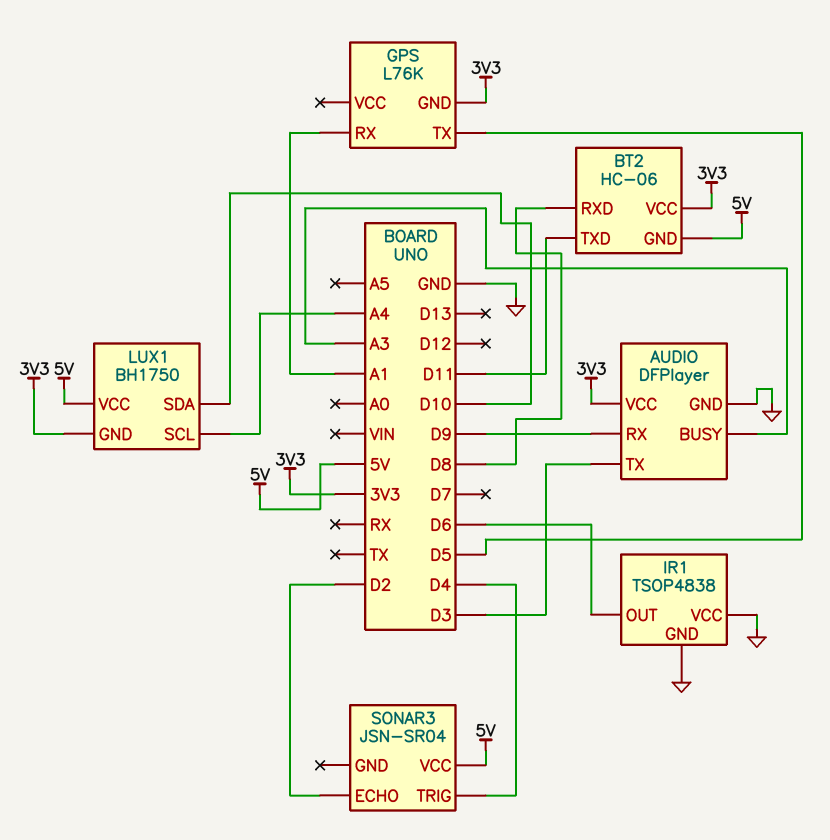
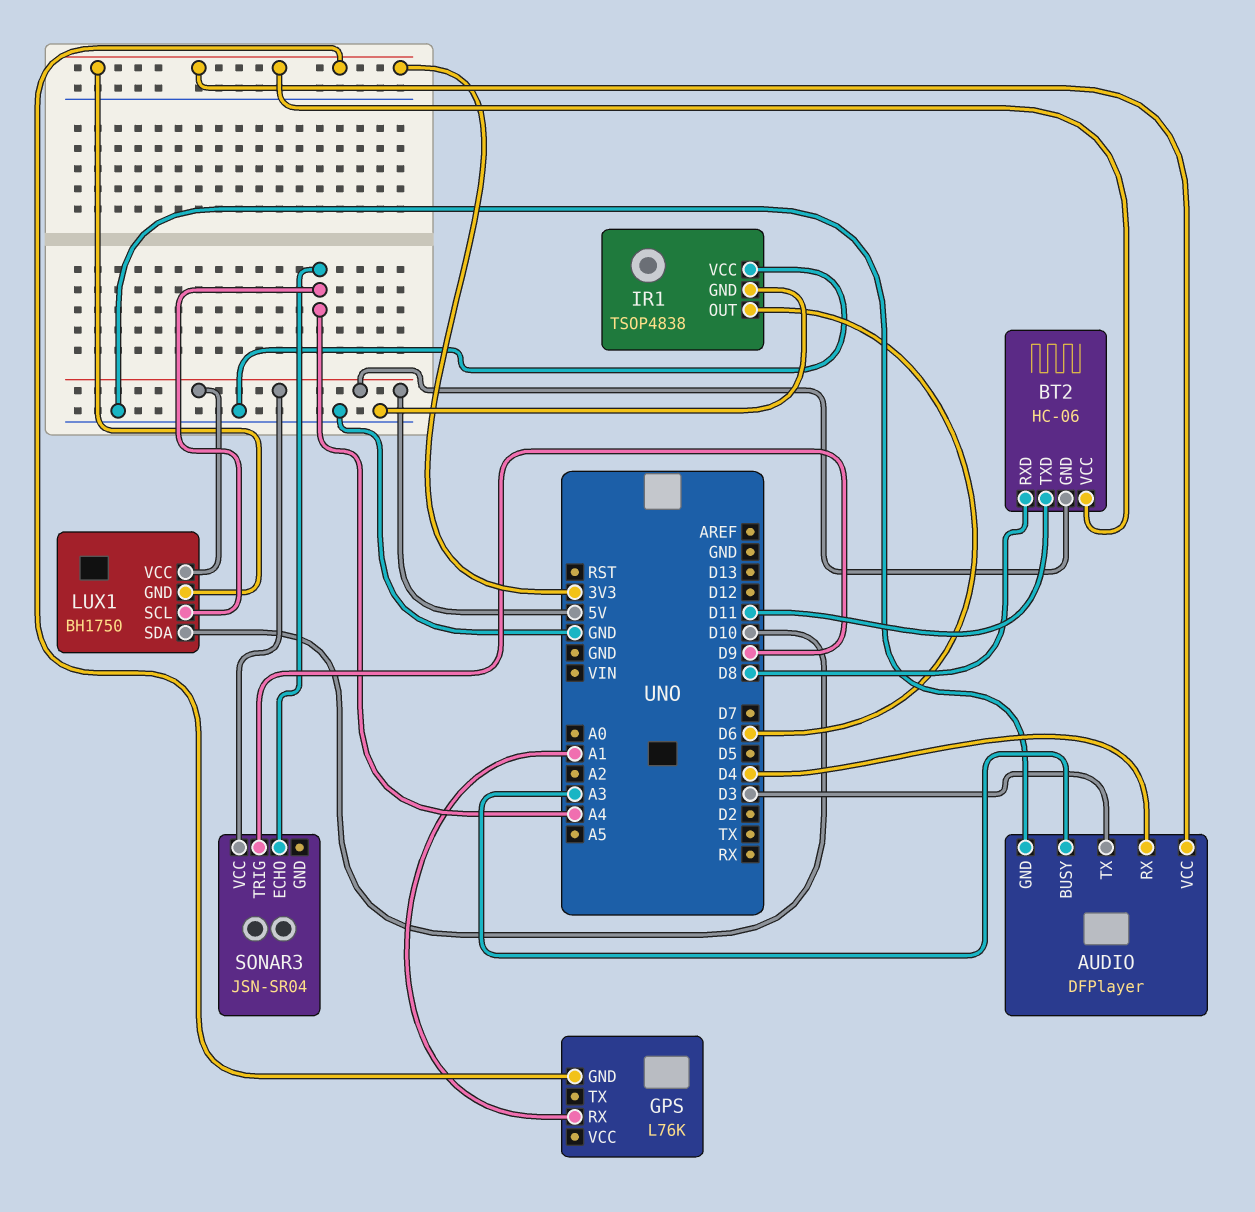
AUDIO pin RX: D9 -> D4
GPS pin TX: D5 -> none
SONAR3 pin ECHO: D2 -> A4
SONAR3 pin TRIG: D4 -> D9

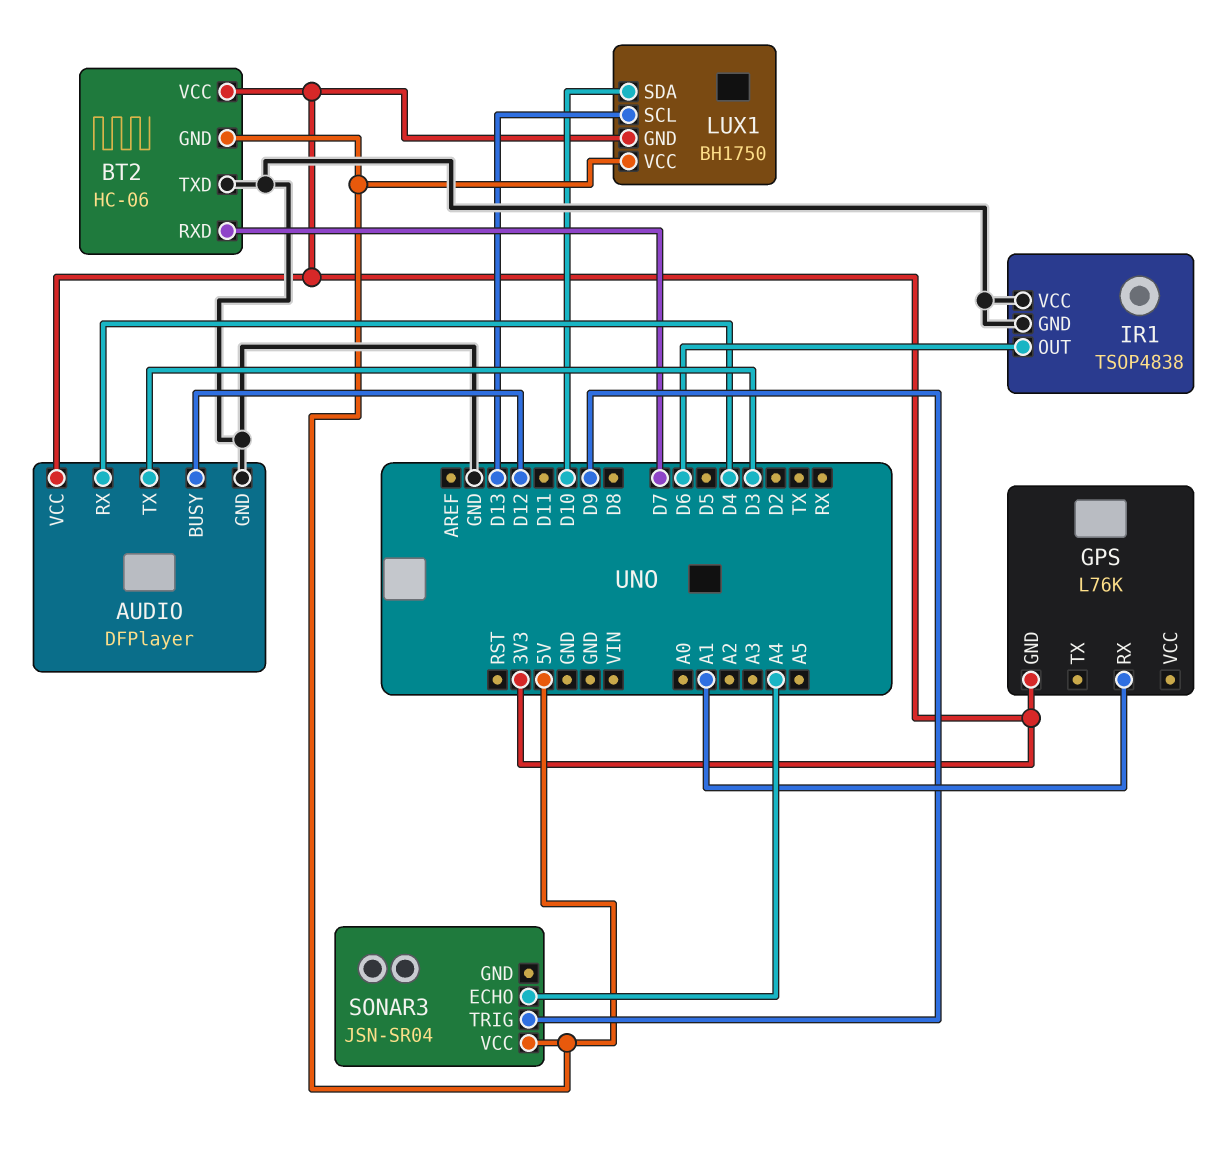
AUDIO pin BUSY: A3 -> D12
BT2 pin RXD: D8 -> D7
BT2 pin TXD: D11 -> GND
LUX1 pin SCL: A4 -> D13

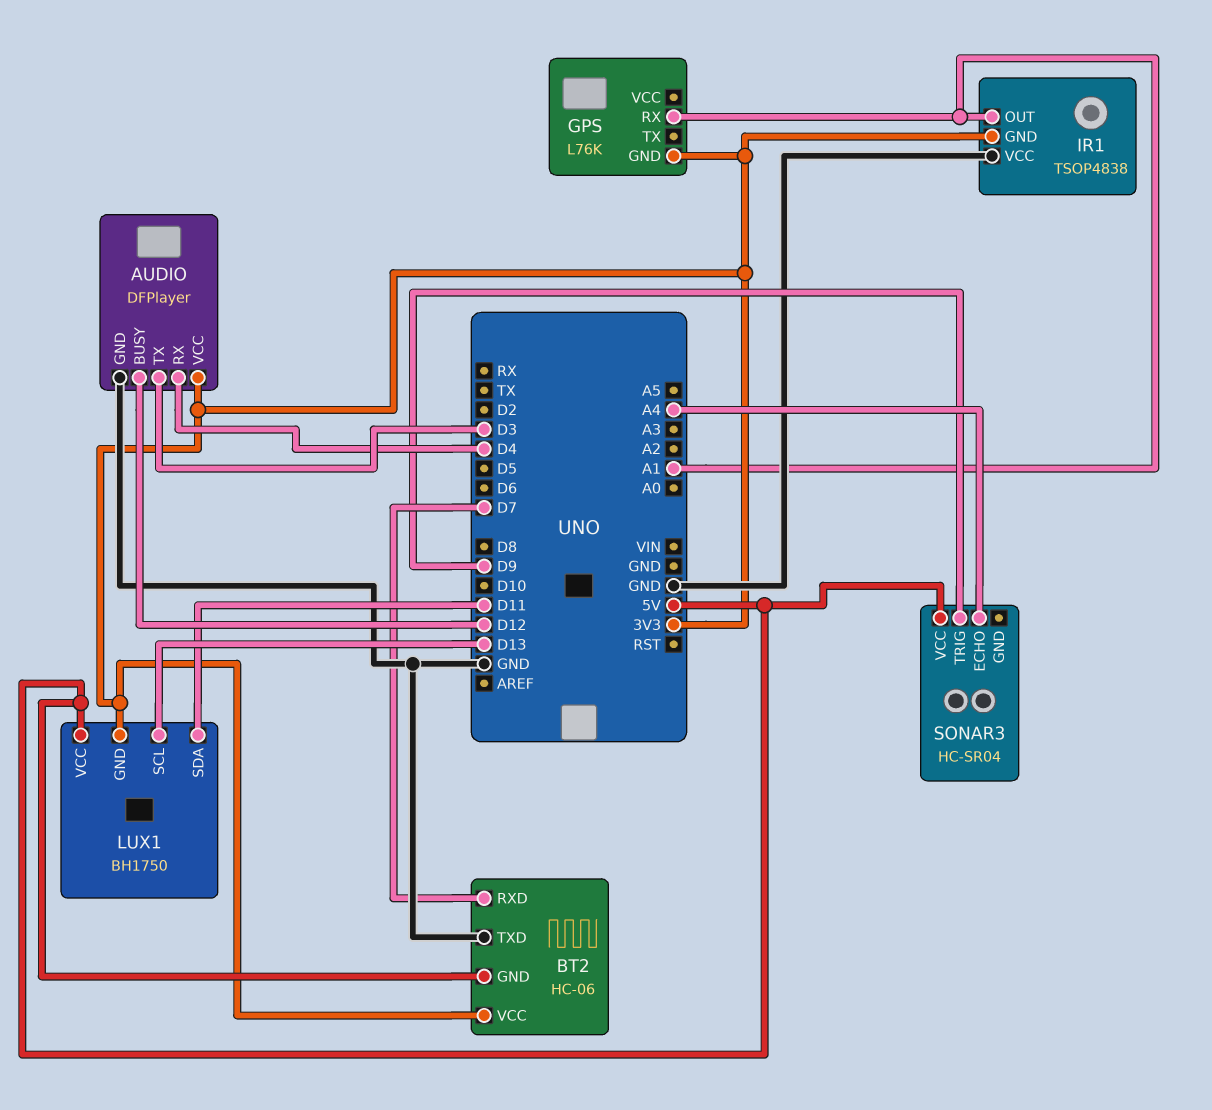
IR1 pin GND: GND -> 3V3
IR1 pin OUT: D6 -> A1
LUX1 pin SDA: D10 -> D11
SONAR3: JSN-SR04 -> HC-SR04

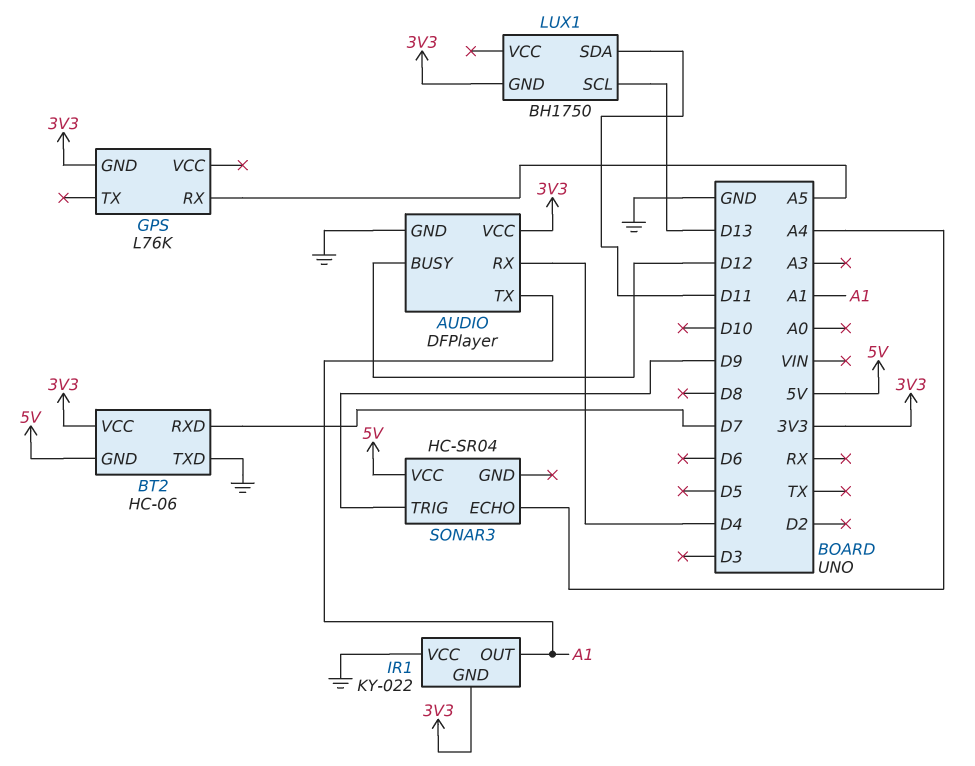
AUDIO pin TX: D3 -> A1
GPS pin RX: A1 -> A5
IR1: TSOP4838 -> KY-022
LUX1 pin VCC: 5V -> none

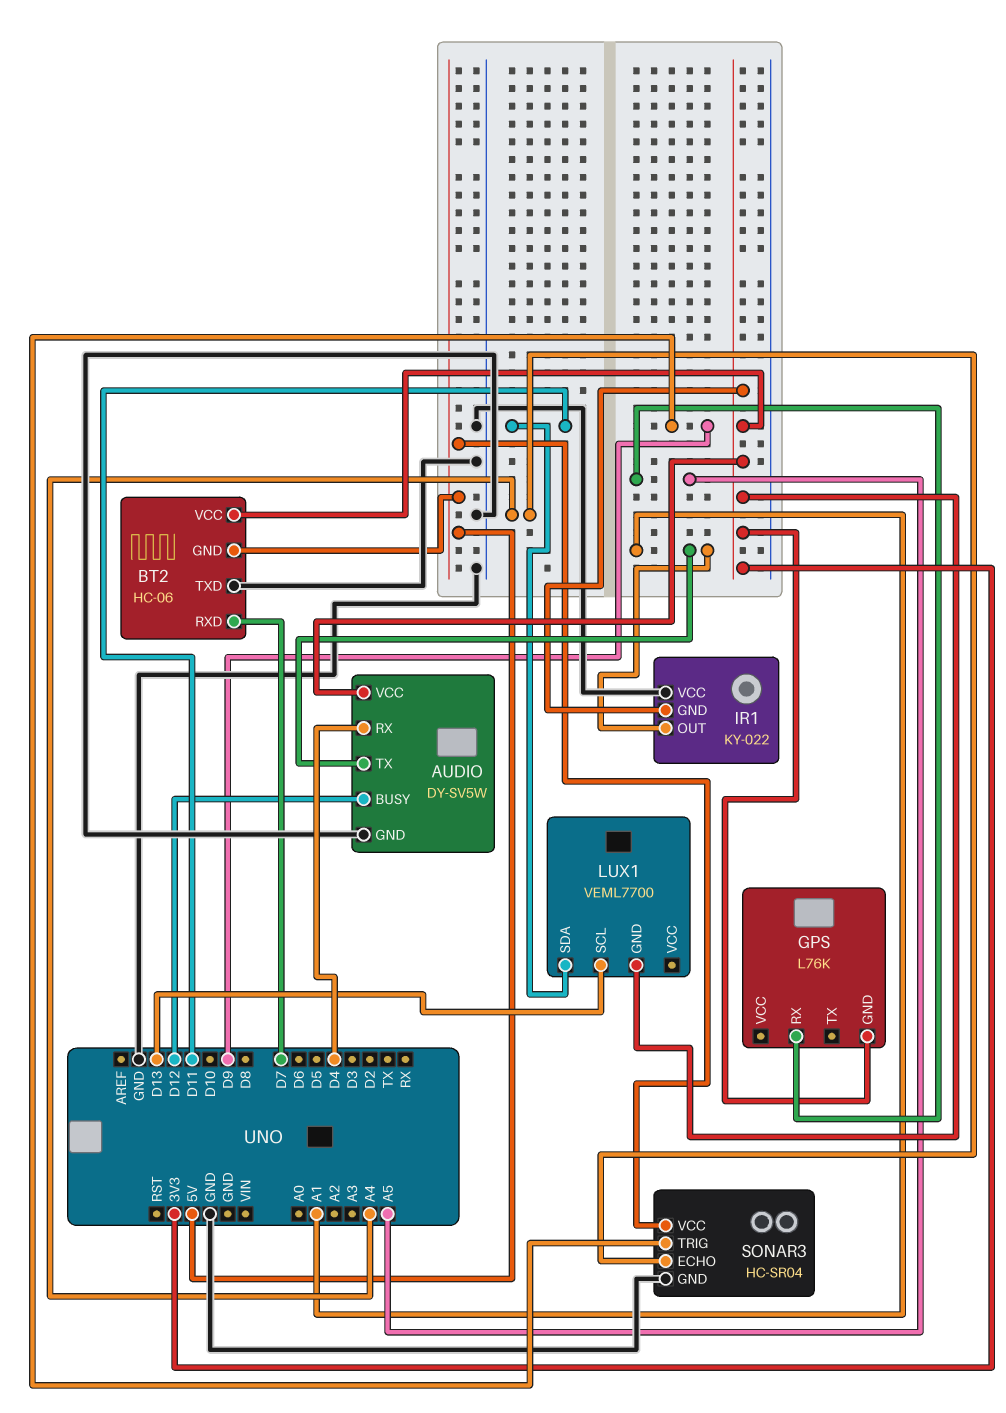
AUDIO: DFPlayer -> DY-SV5W
LUX1: BH1750 -> VEML7700
SONAR3 pin GND: none -> GND

